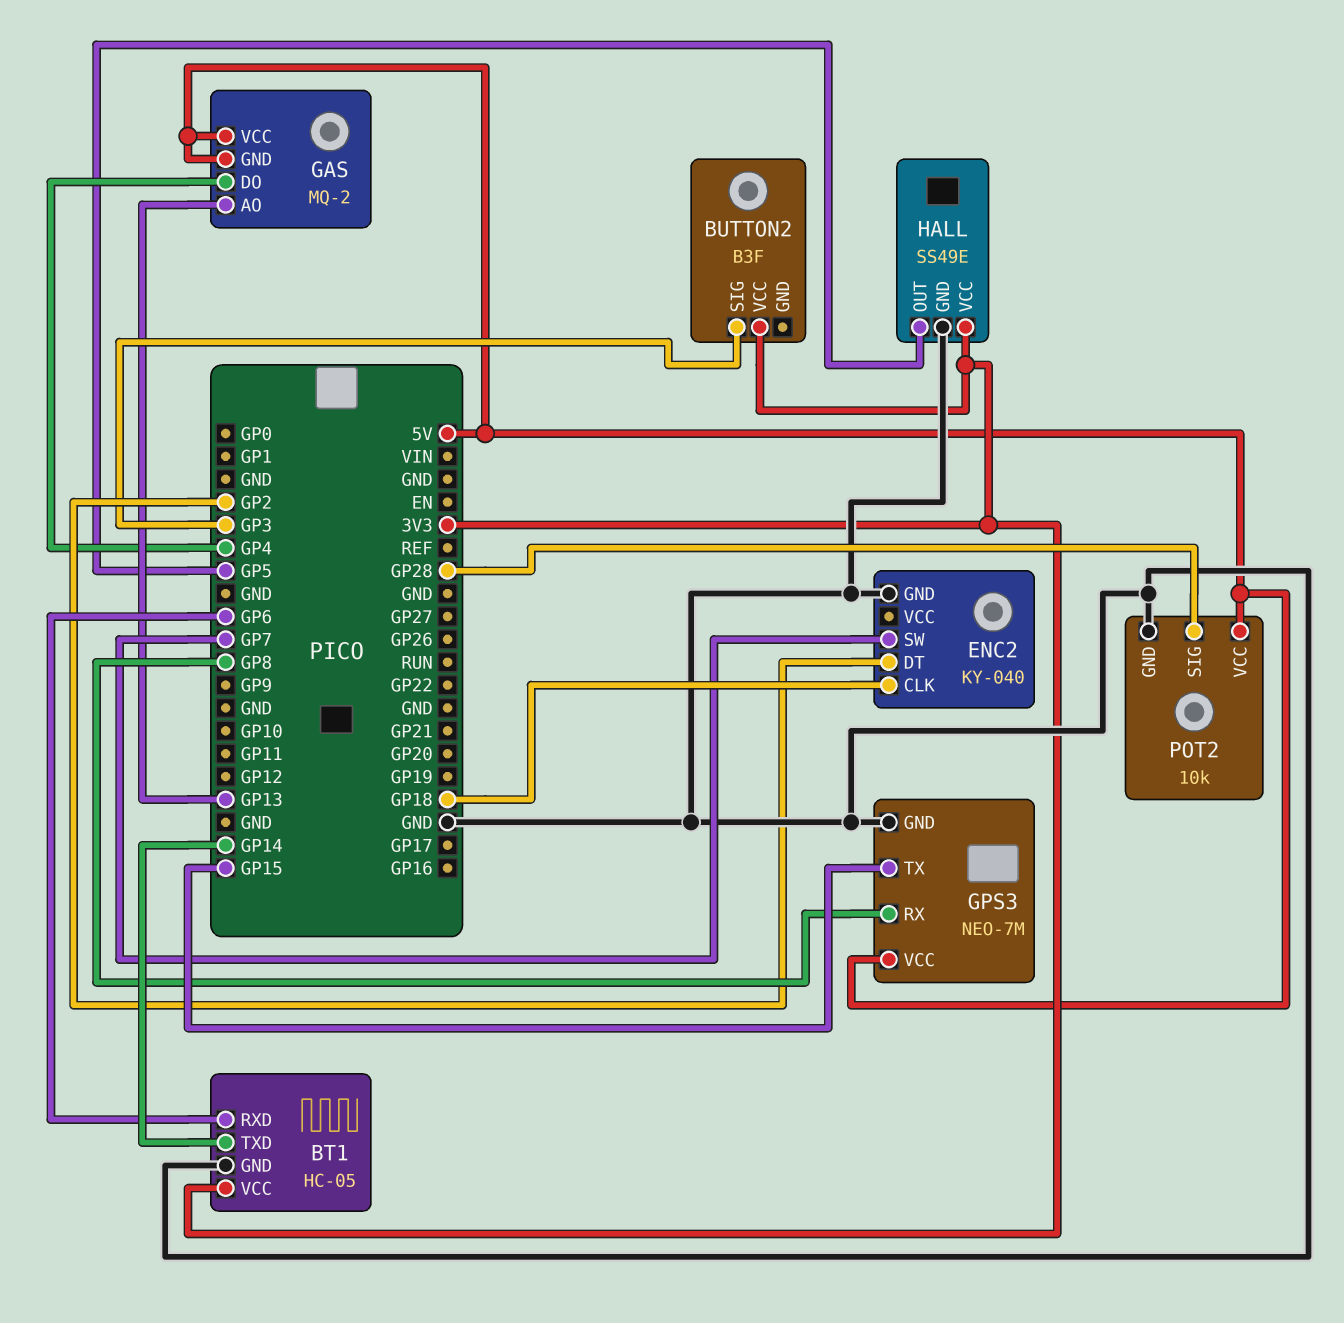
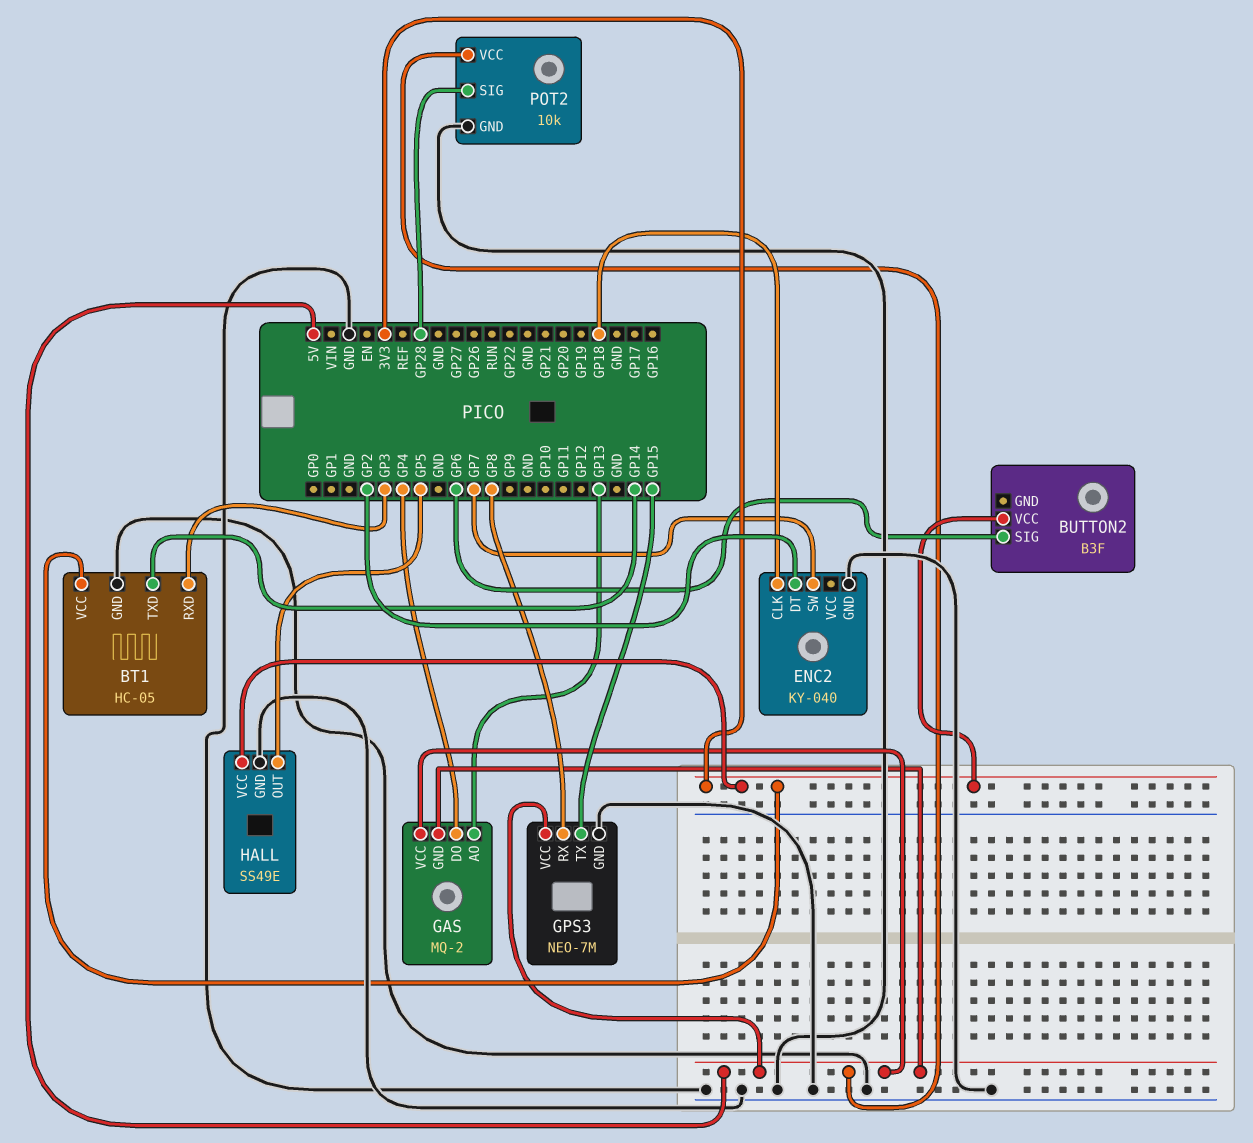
BT1 pin RXD: GP6 -> GP3
BUTTON2 pin SIG: GP3 -> GP6

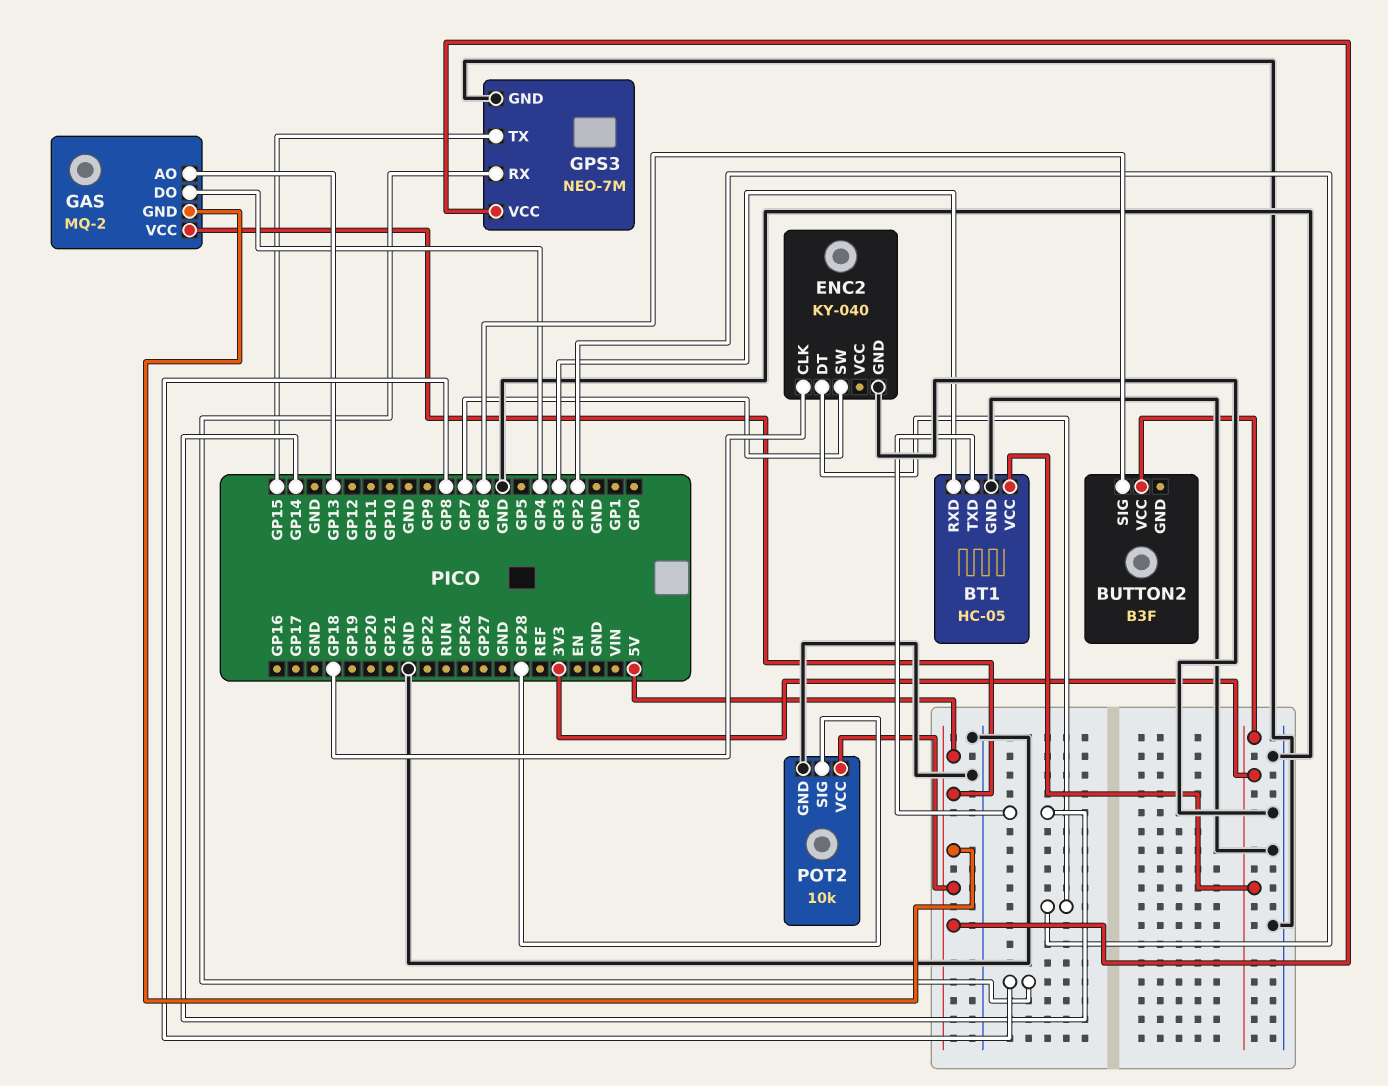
HALL: SS49E -> none
HALL pin GND: GND -> none
HALL pin OUT: GP5 -> none
HALL pin VCC: 3V3 -> none

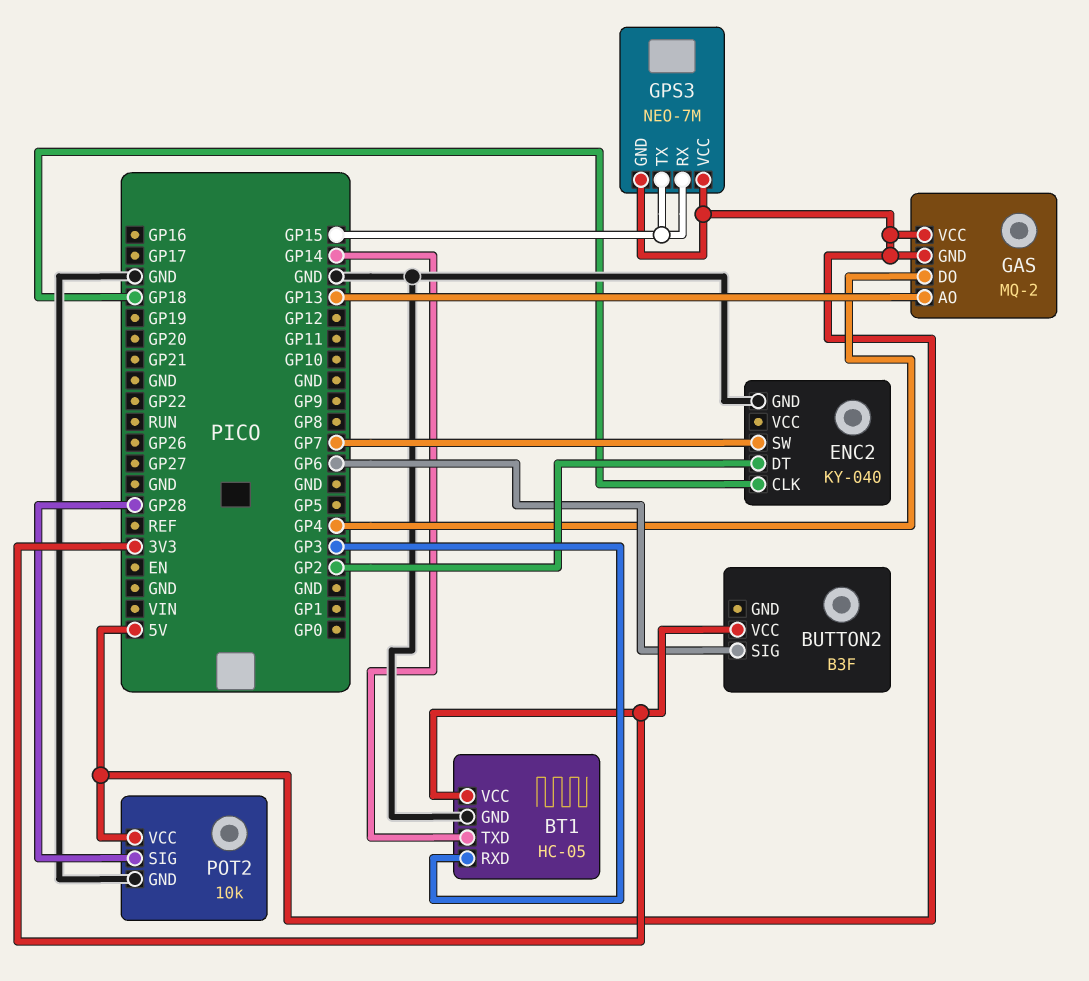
GPS3 pin GND: GND -> 5V
GPS3 pin RX: GP8 -> GP15

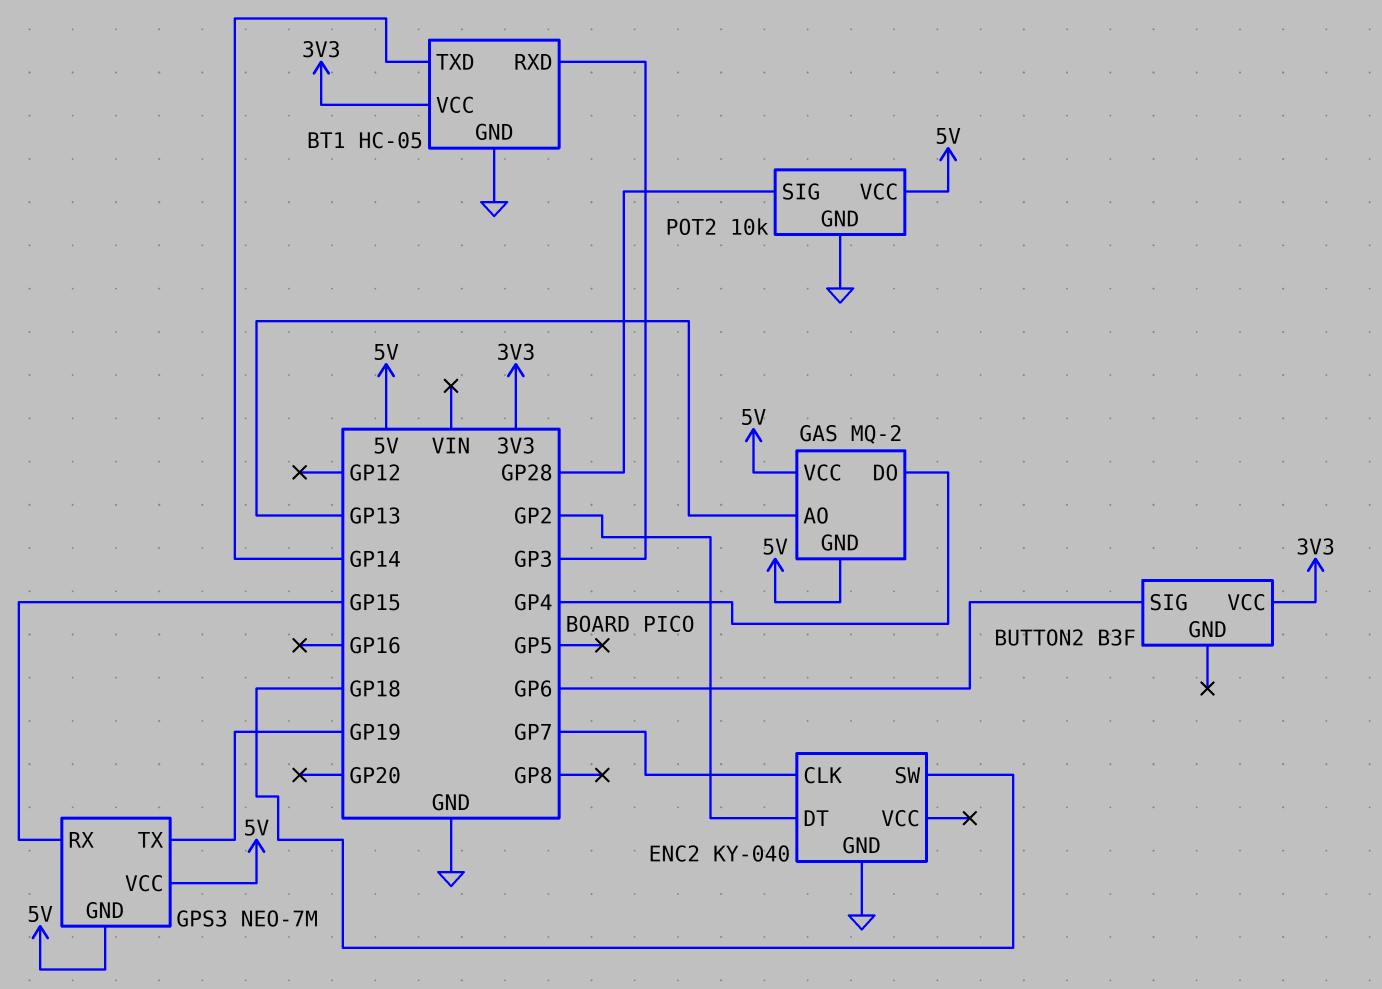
ENC2 pin CLK: GP18 -> GP7
ENC2 pin SW: GP7 -> GP18
GPS3 pin TX: GP15 -> GP19

